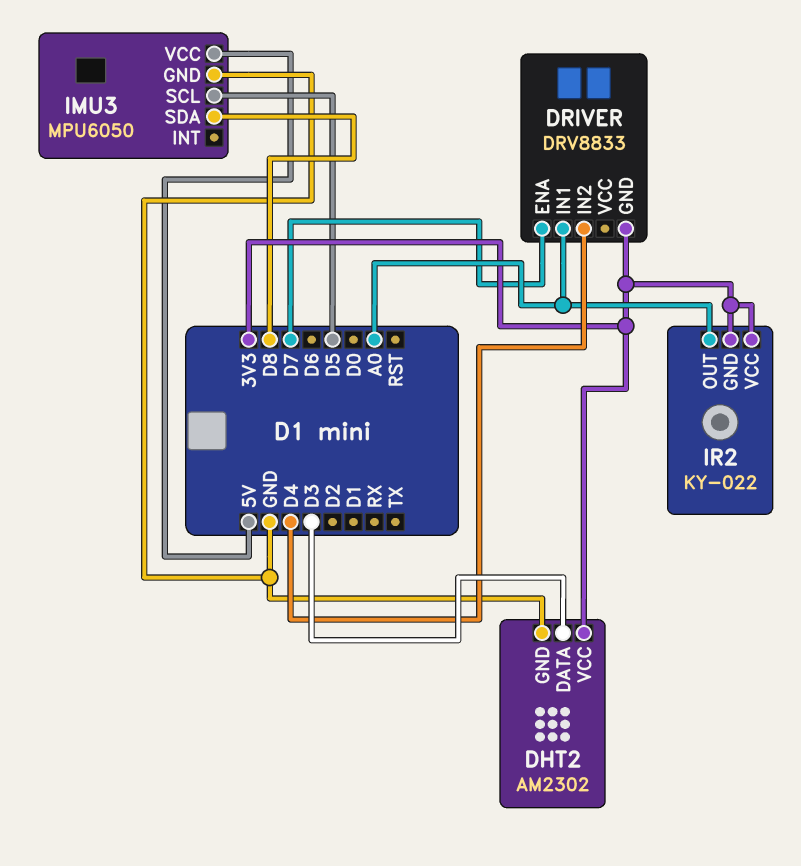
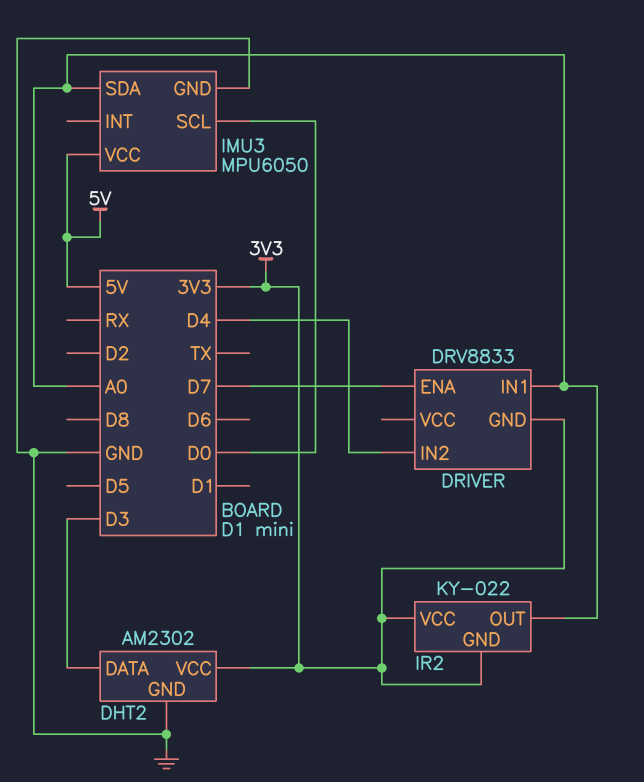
IMU3 pin SCL: D5 -> D0
IMU3 pin SDA: D8 -> A0

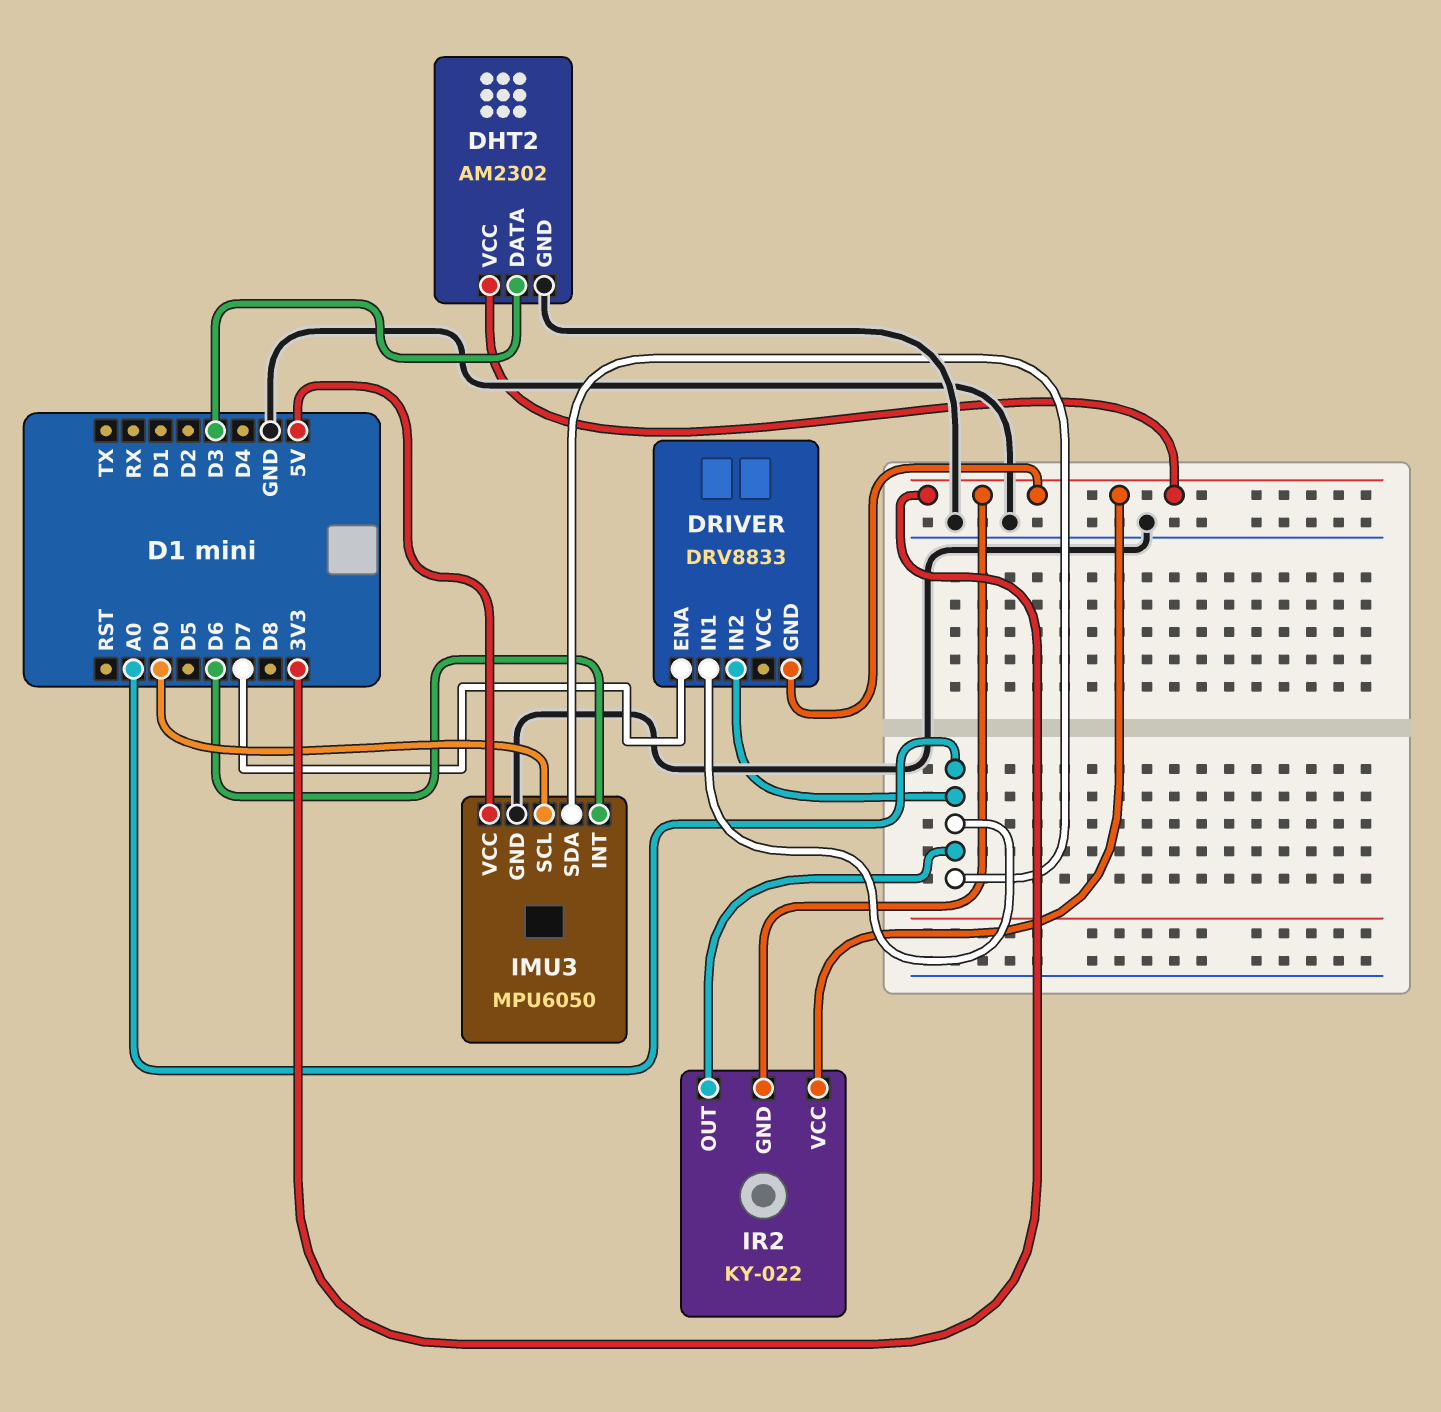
DRIVER pin IN2: D4 -> A0
IMU3 pin INT: none -> D6

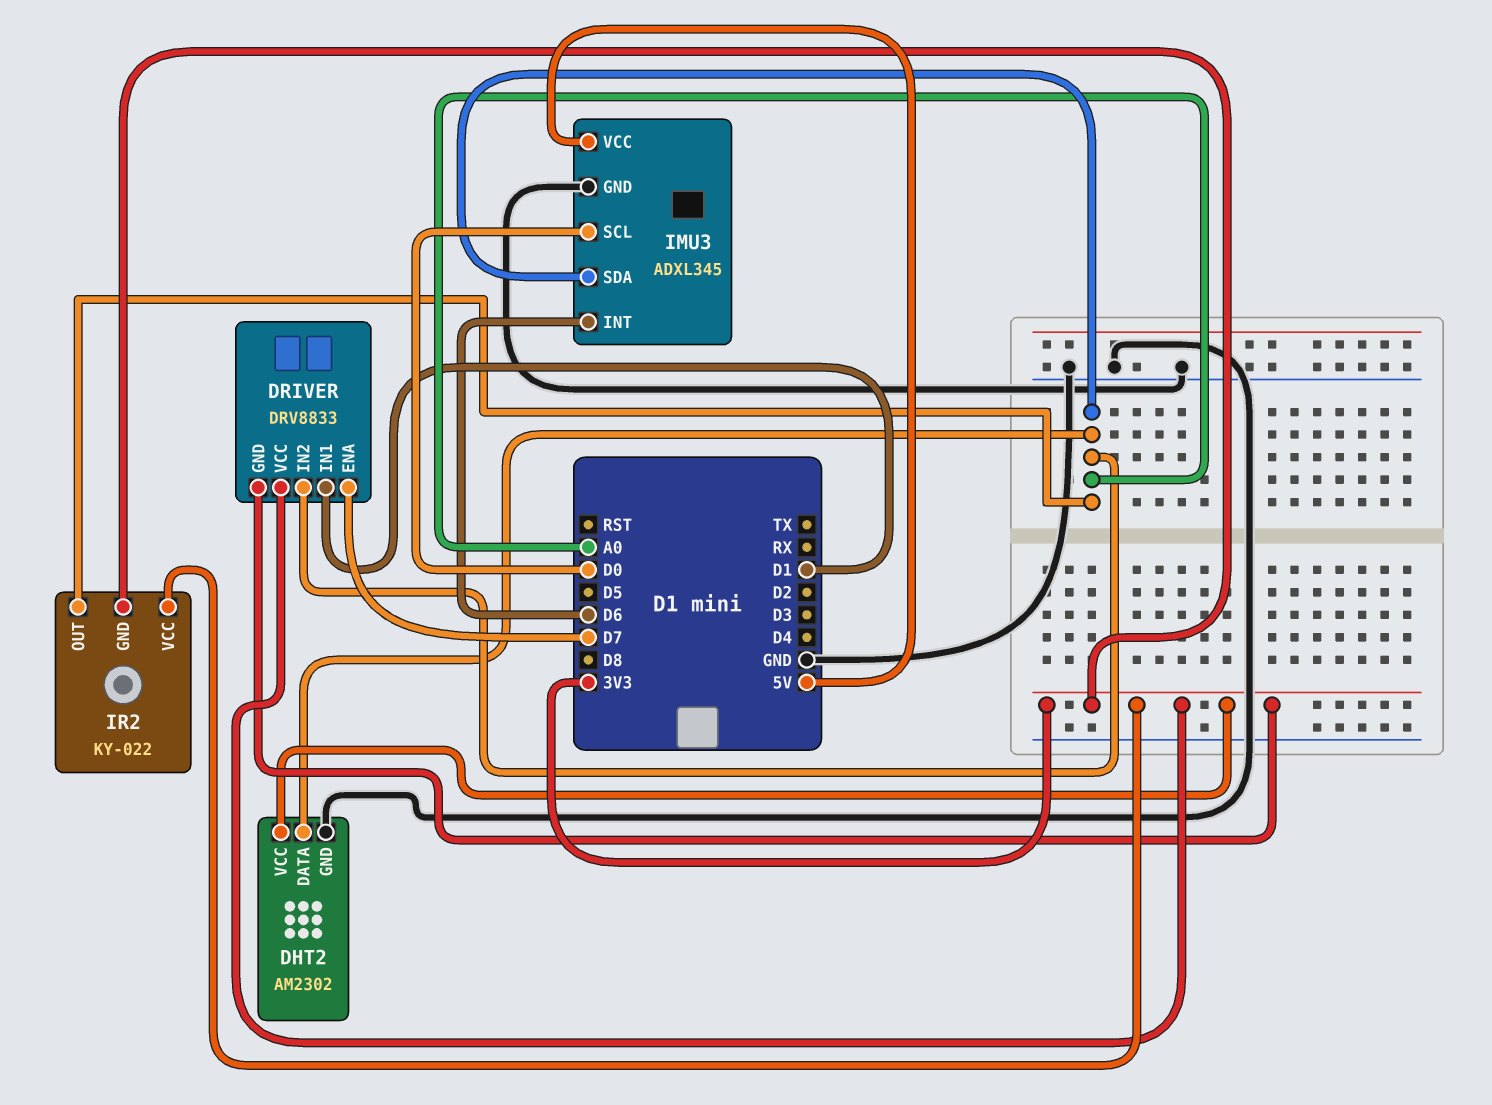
DHT2 pin DATA: D3 -> A0
DRIVER pin IN1: A0 -> D1
DRIVER pin VCC: none -> 3V3
IMU3: MPU6050 -> ADXL345

